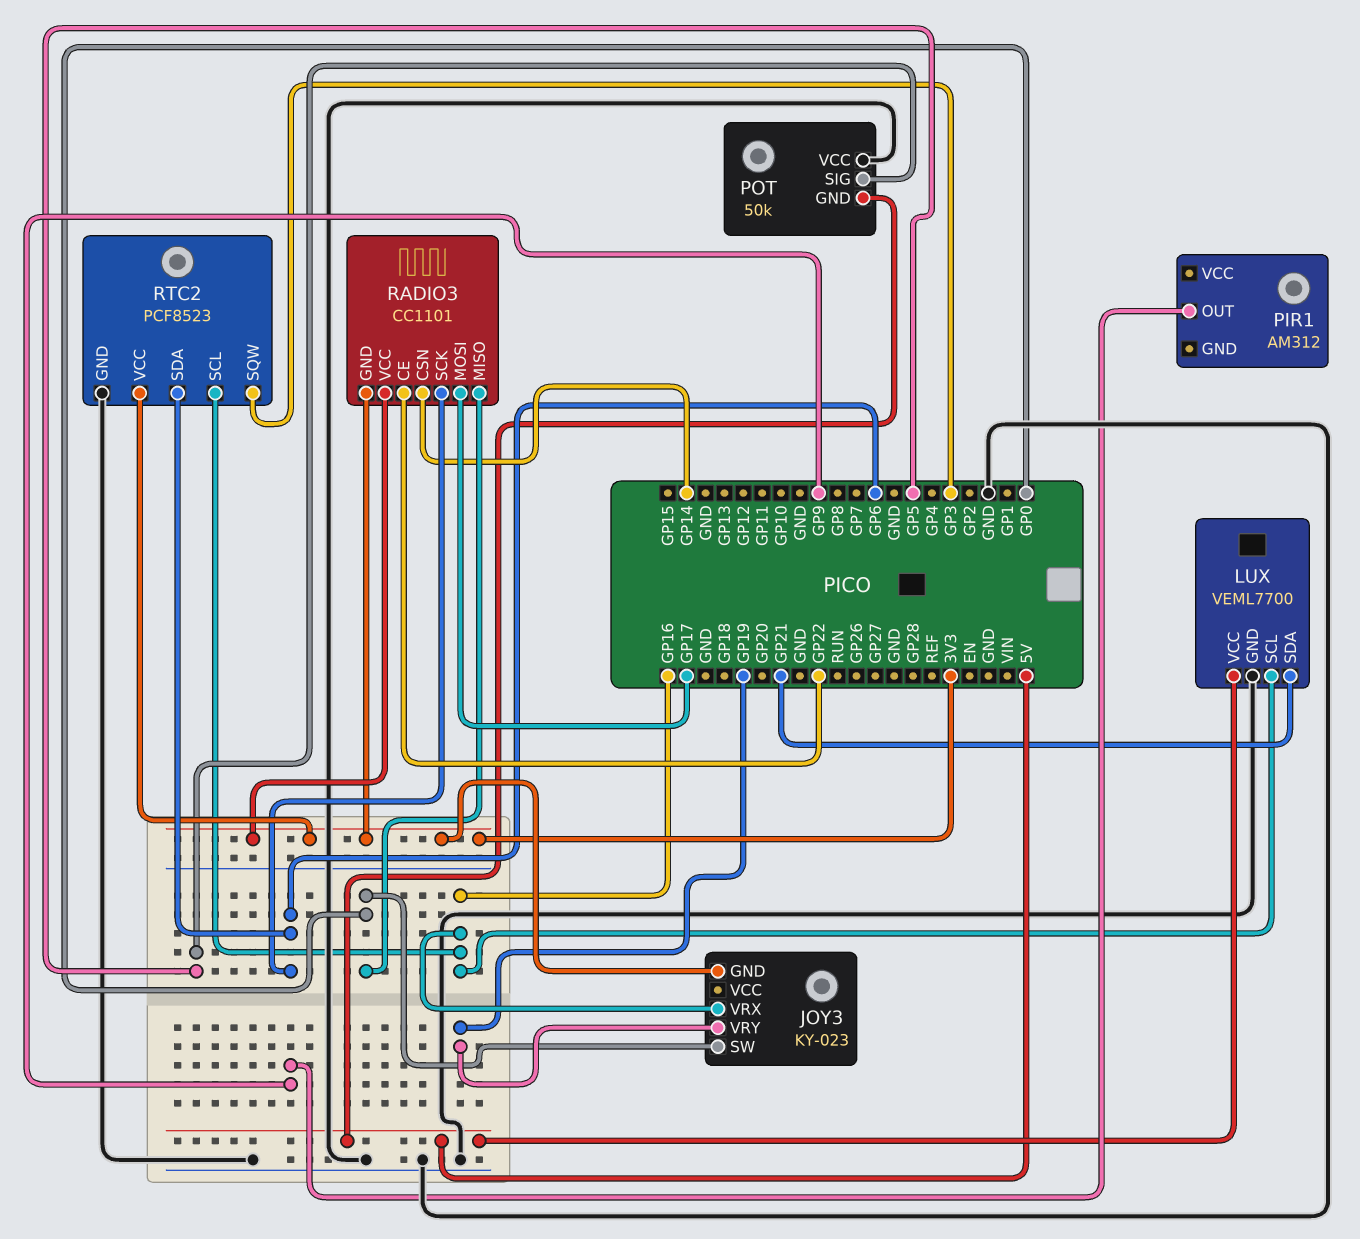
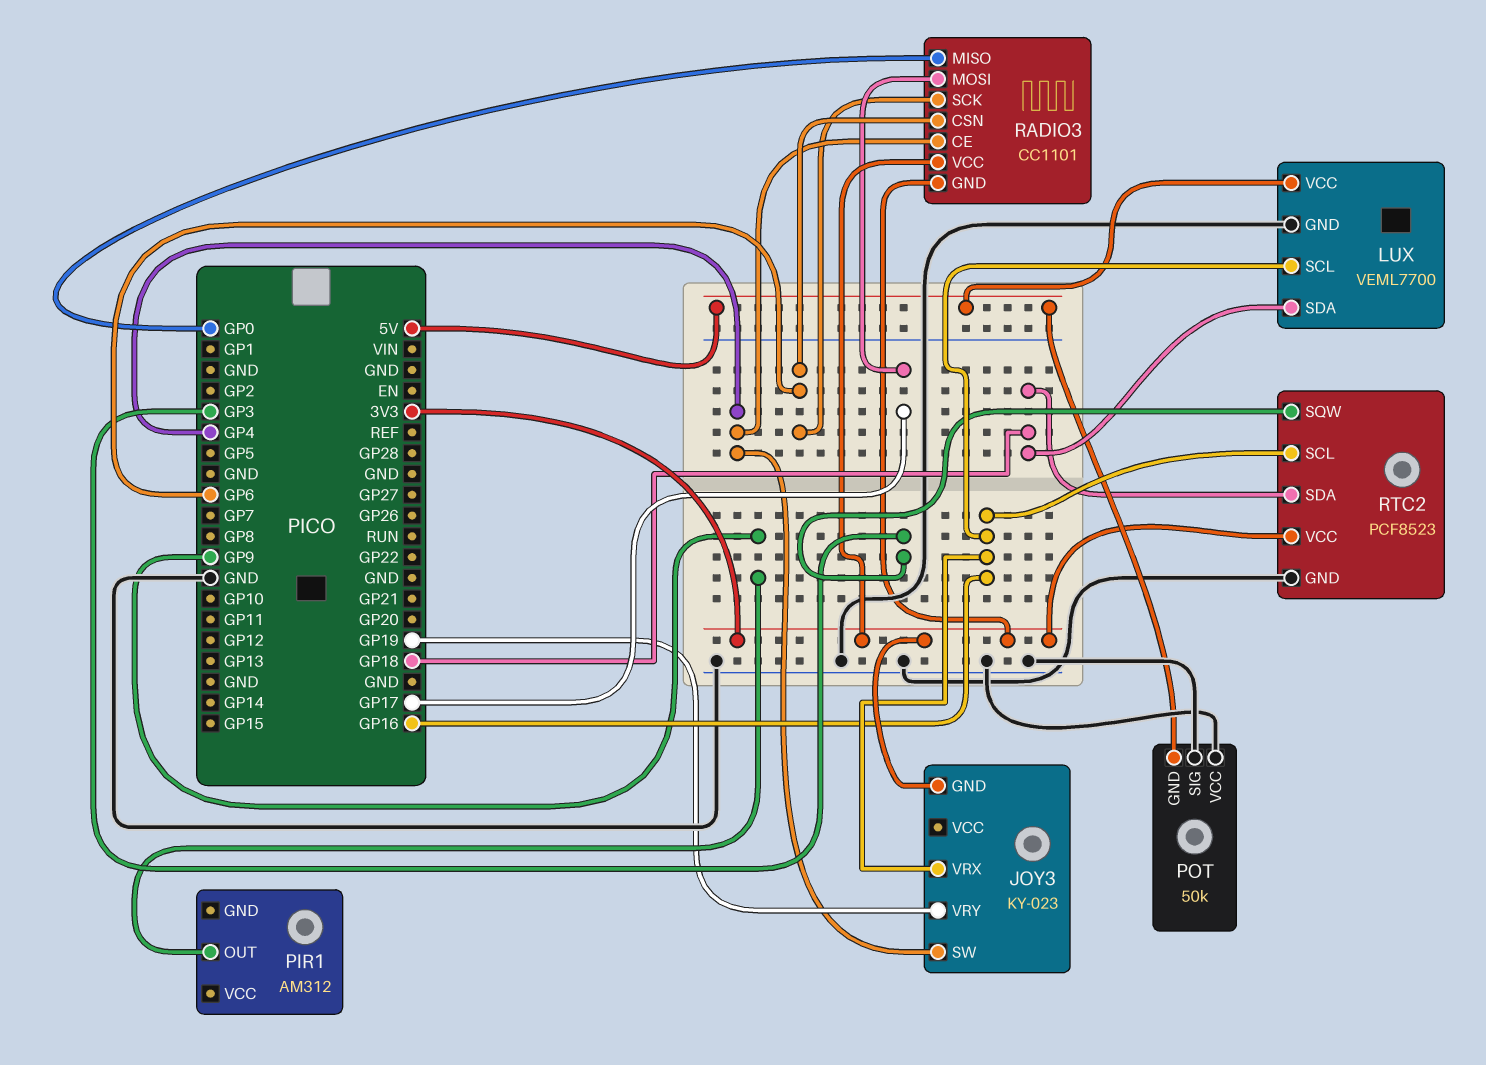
JOY3 pin SW: GP0 -> GP4
LUX pin SDA: GP21 -> GP18
POT pin SIG: GP5 -> GND
RADIO3 pin CE: GP22 -> GP4
RADIO3 pin CSN: GP14 -> GP6
RTC2 pin SDA: GP6 -> GP18

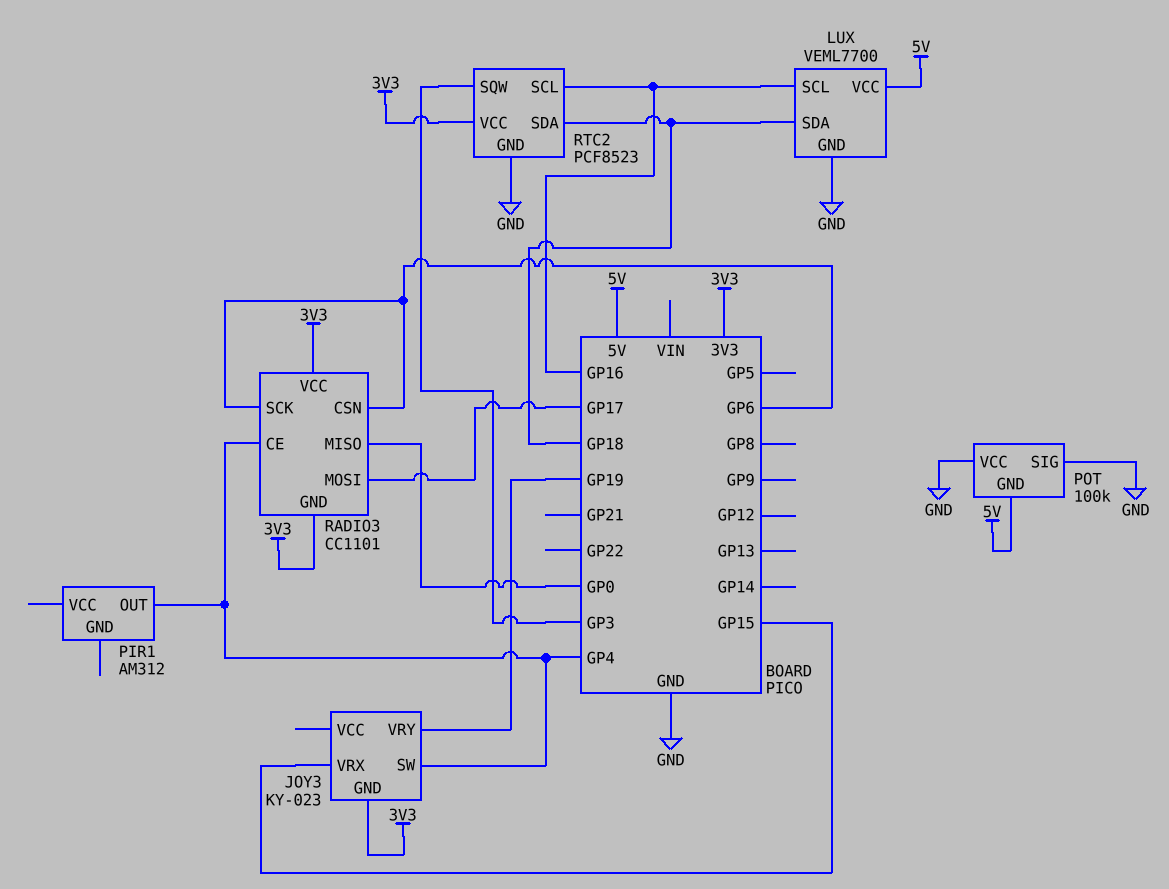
JOY3 pin VRX: GP16 -> GP15
PIR1 pin OUT: GP9 -> GP4
POT: 50k -> 100k

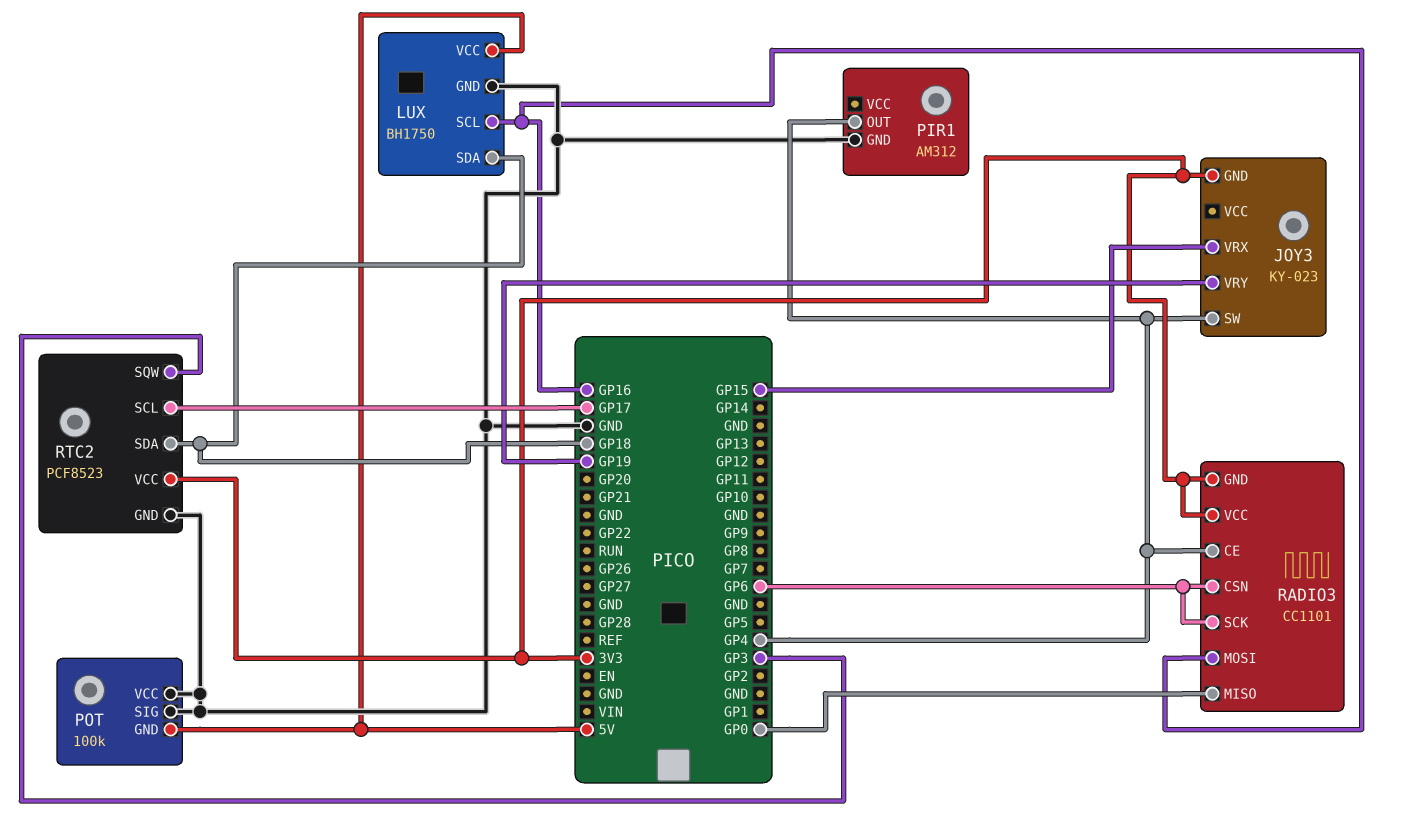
LUX: VEML7700 -> BH1750
PIR1 pin GND: none -> GND
RADIO3 pin MOSI: GP17 -> GP16
RTC2 pin SCL: GP16 -> GP17

